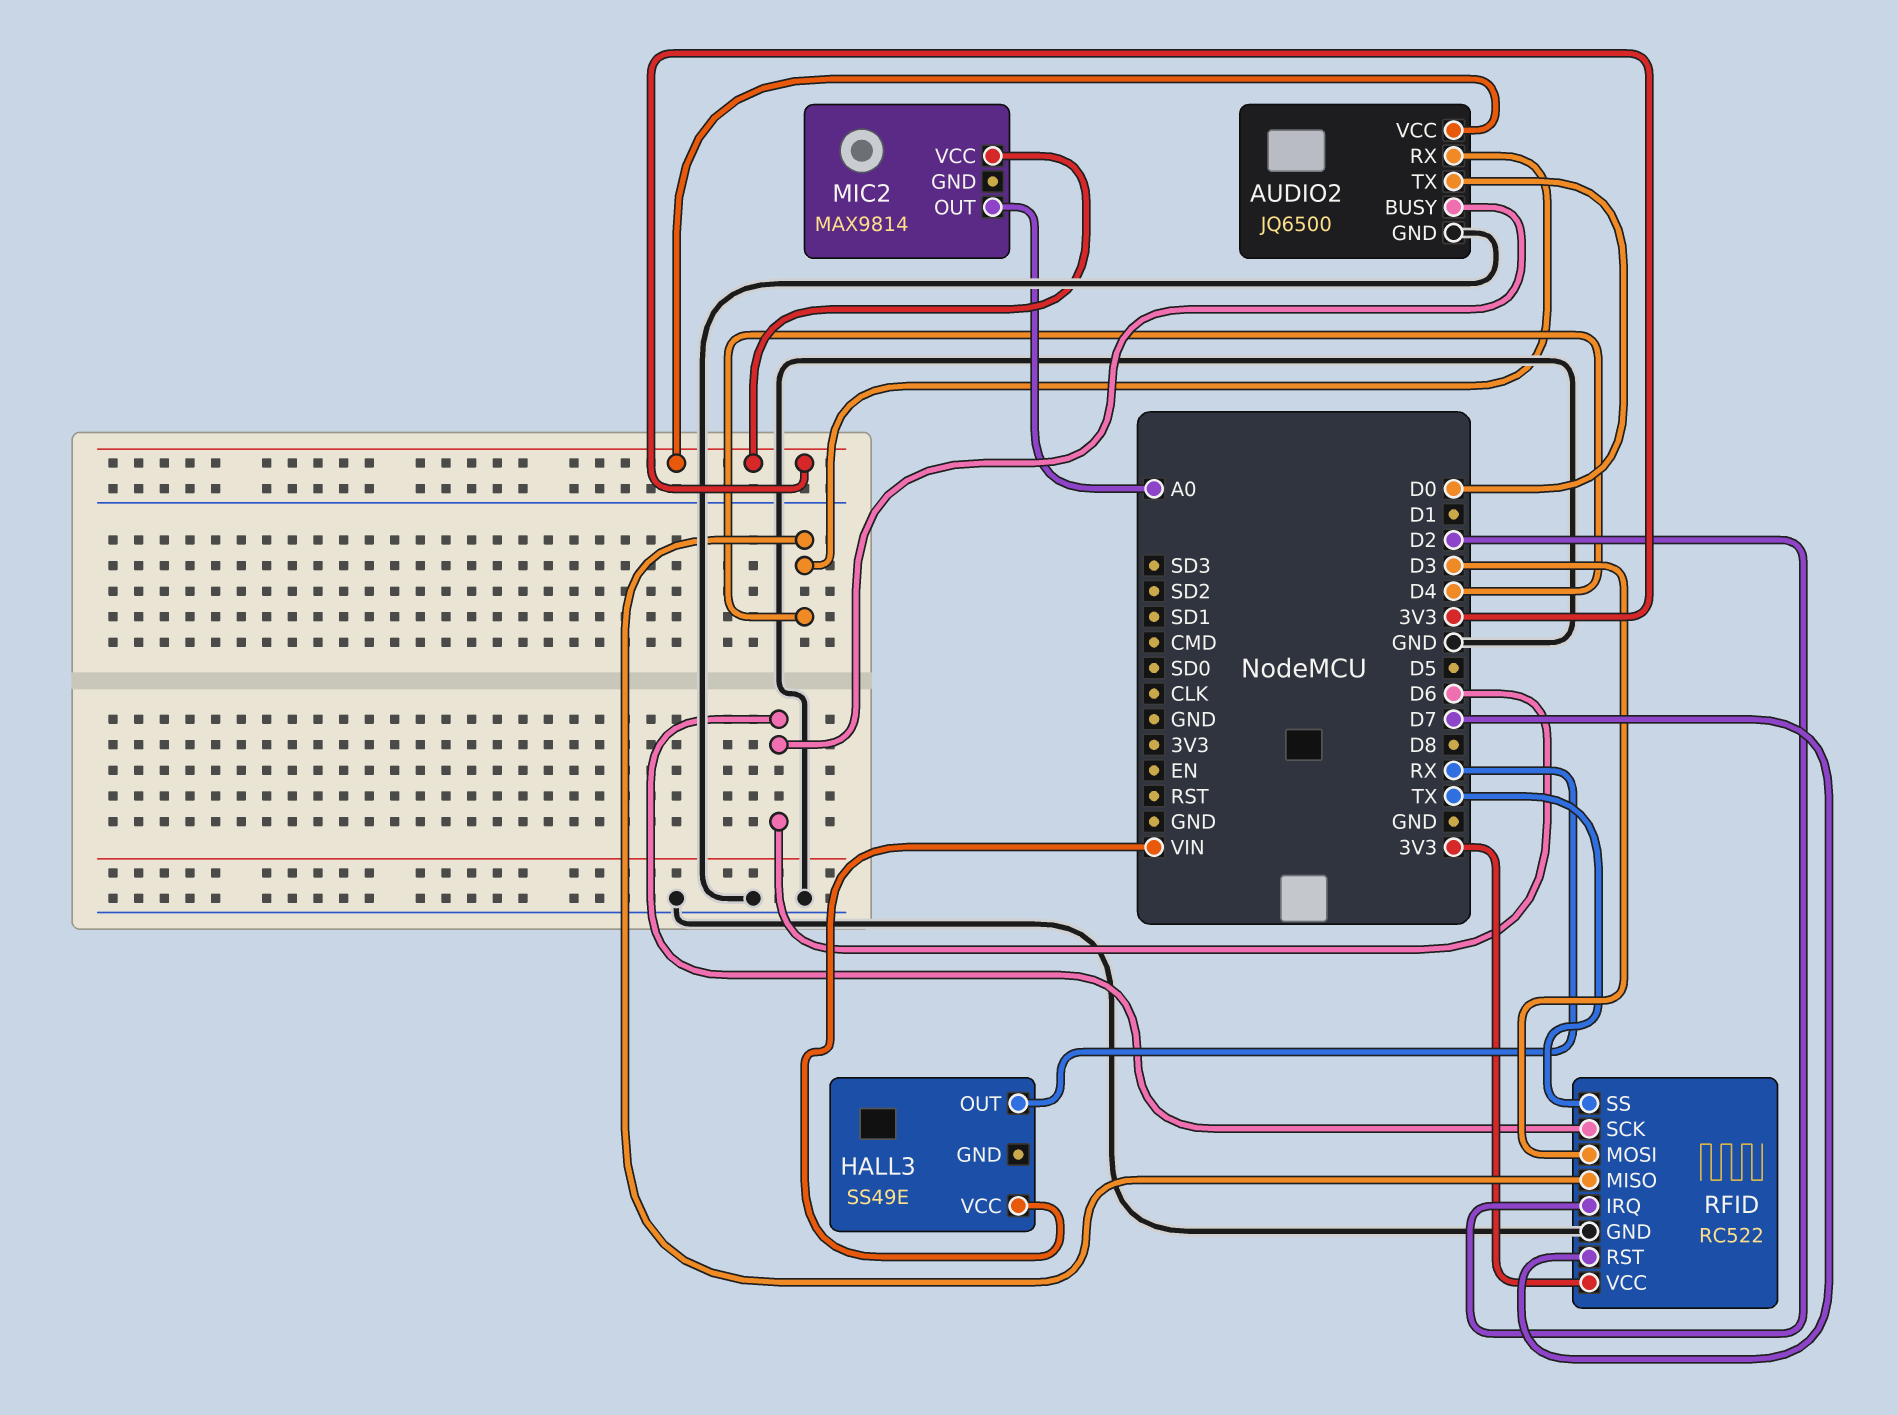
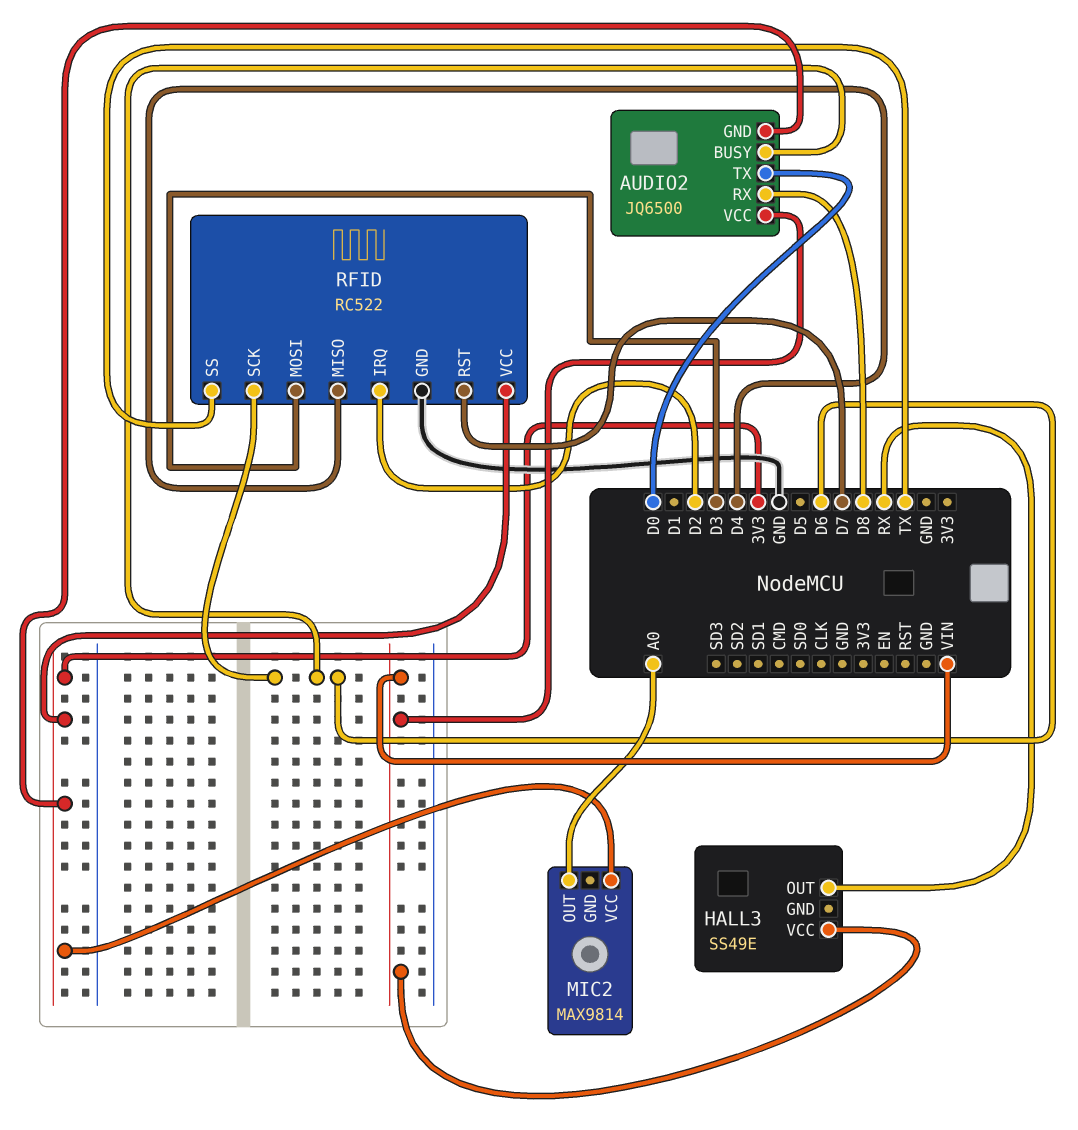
AUDIO2 pin GND: GND -> 3V3
AUDIO2 pin RX: D4 -> D8
AUDIO2 pin VCC: 3V3 -> VIN

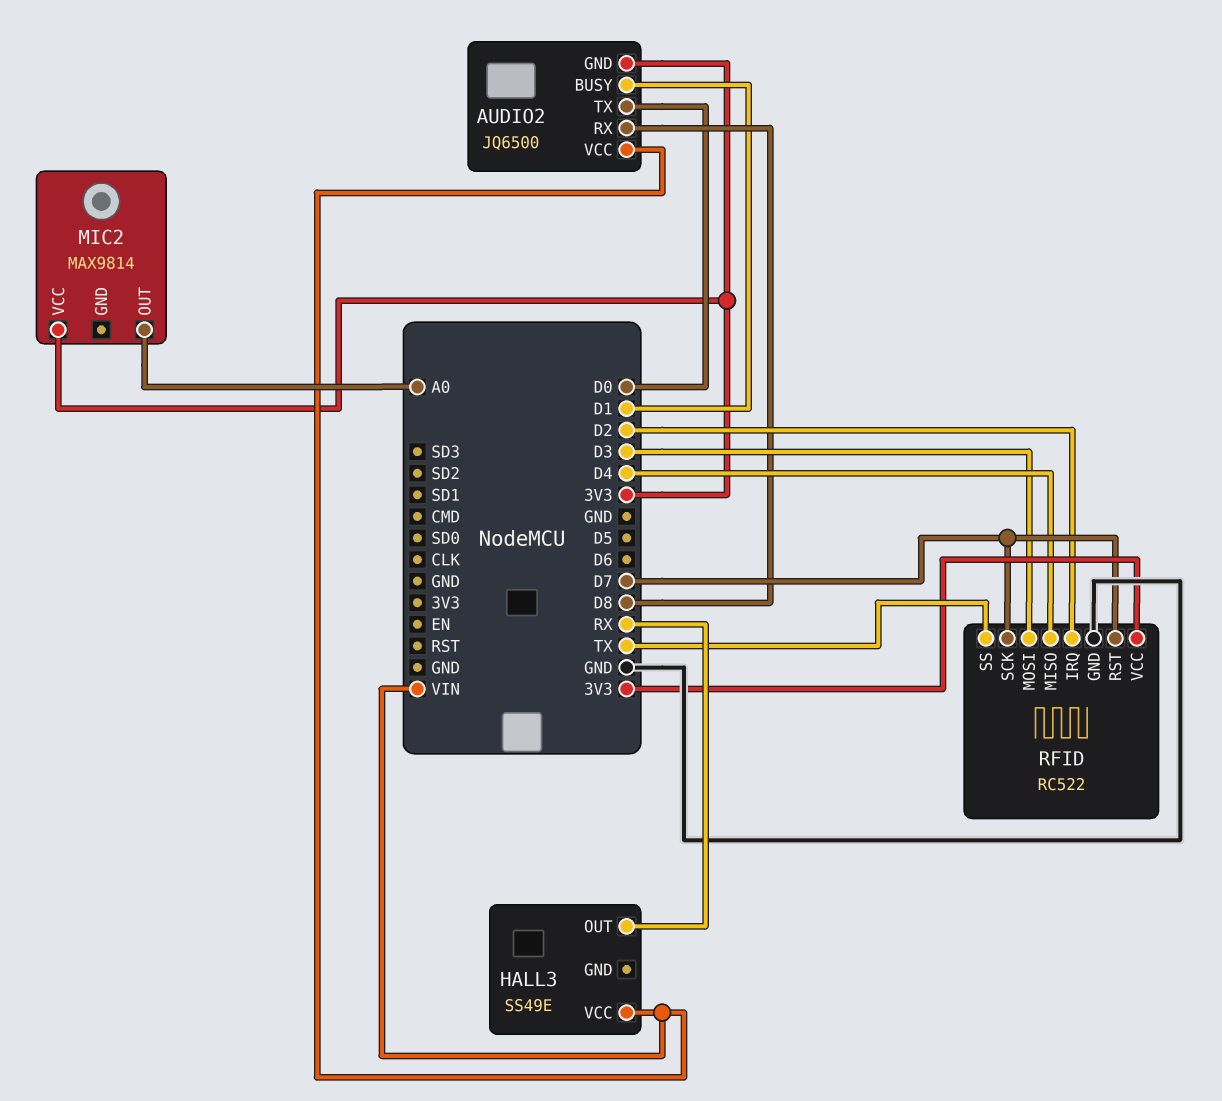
AUDIO2 pin BUSY: D6 -> D1
RFID pin SCK: D6 -> D7

